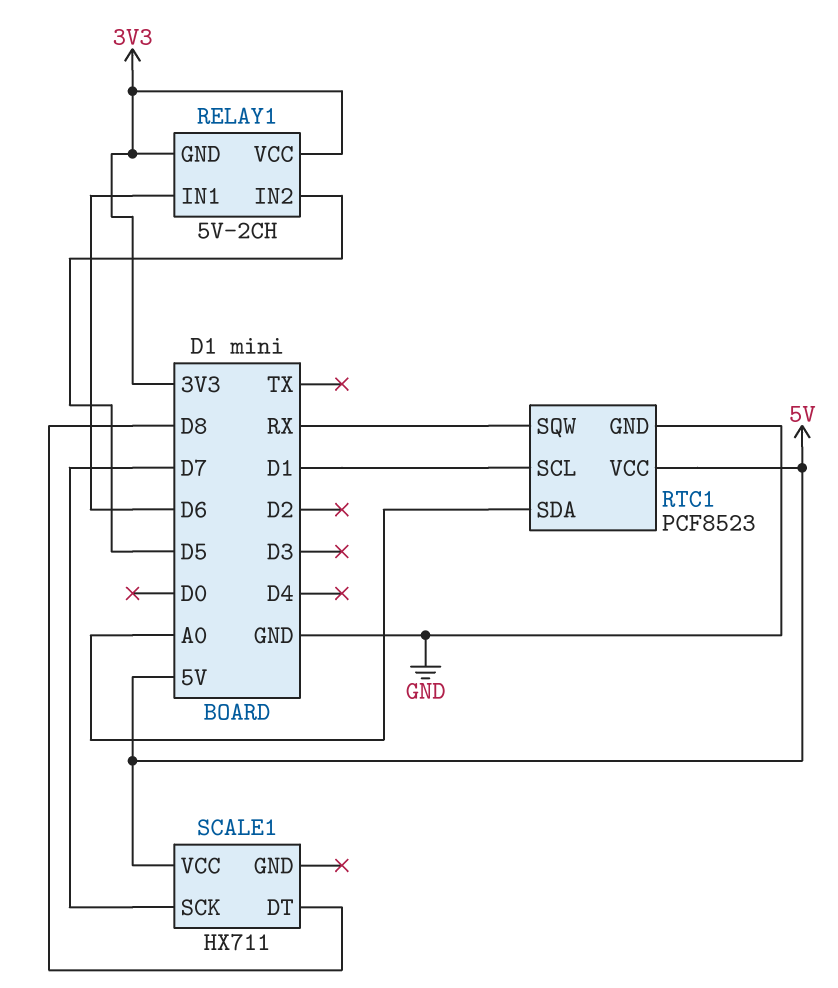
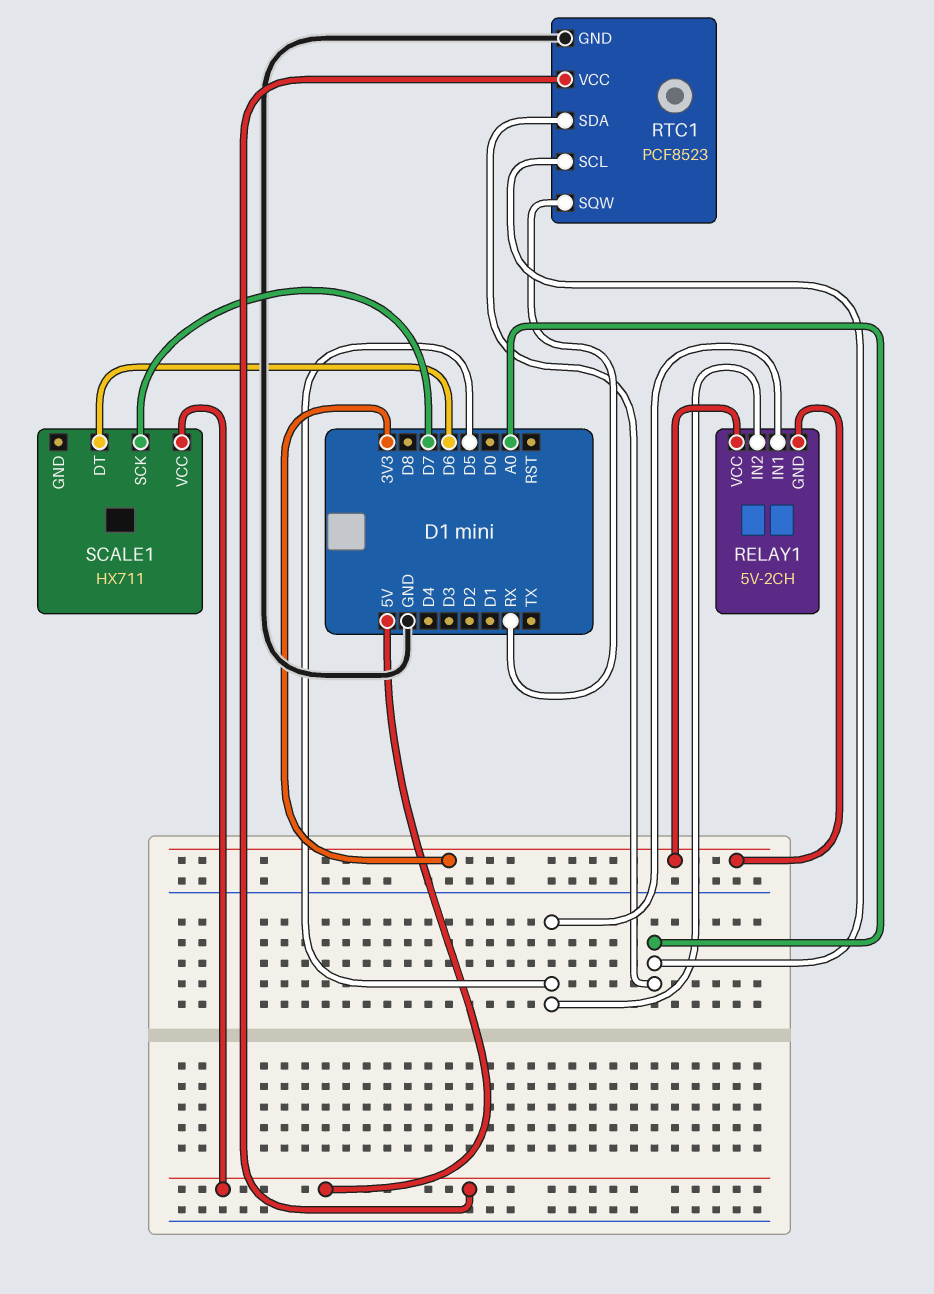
RELAY1 pin IN1: D6 -> D5
RTC1 pin SCL: D1 -> A0
SCALE1 pin DT: D8 -> D6

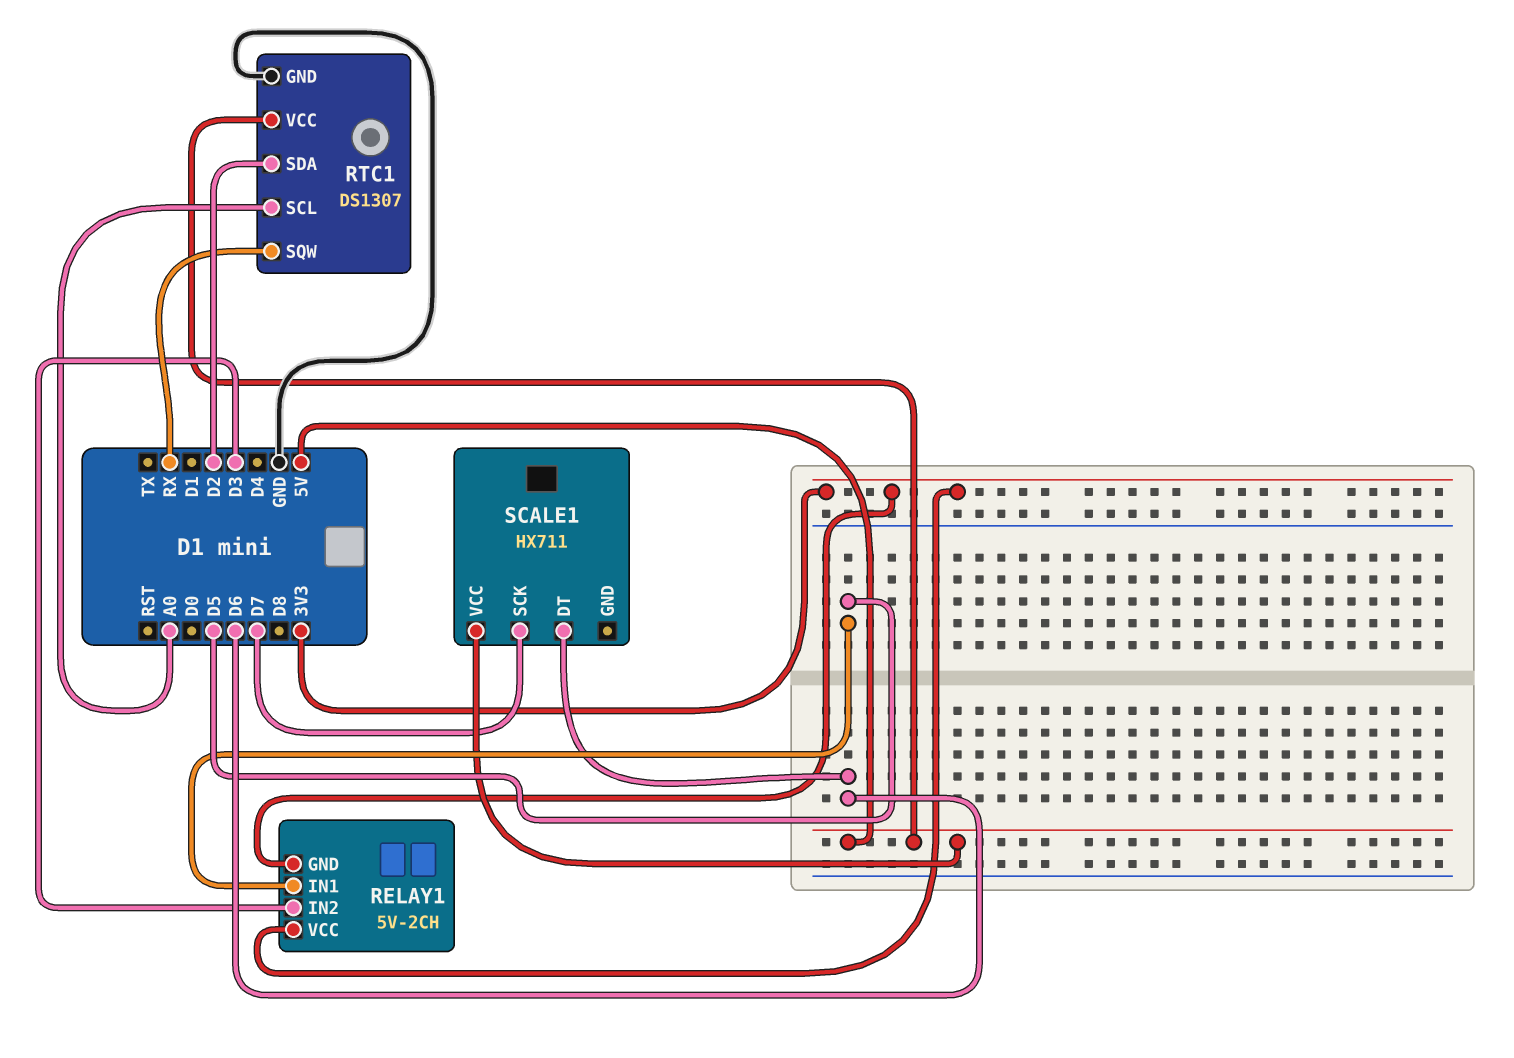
RELAY1 pin IN2: D5 -> D3
RTC1: PCF8523 -> DS1307
RTC1 pin SDA: A0 -> D2

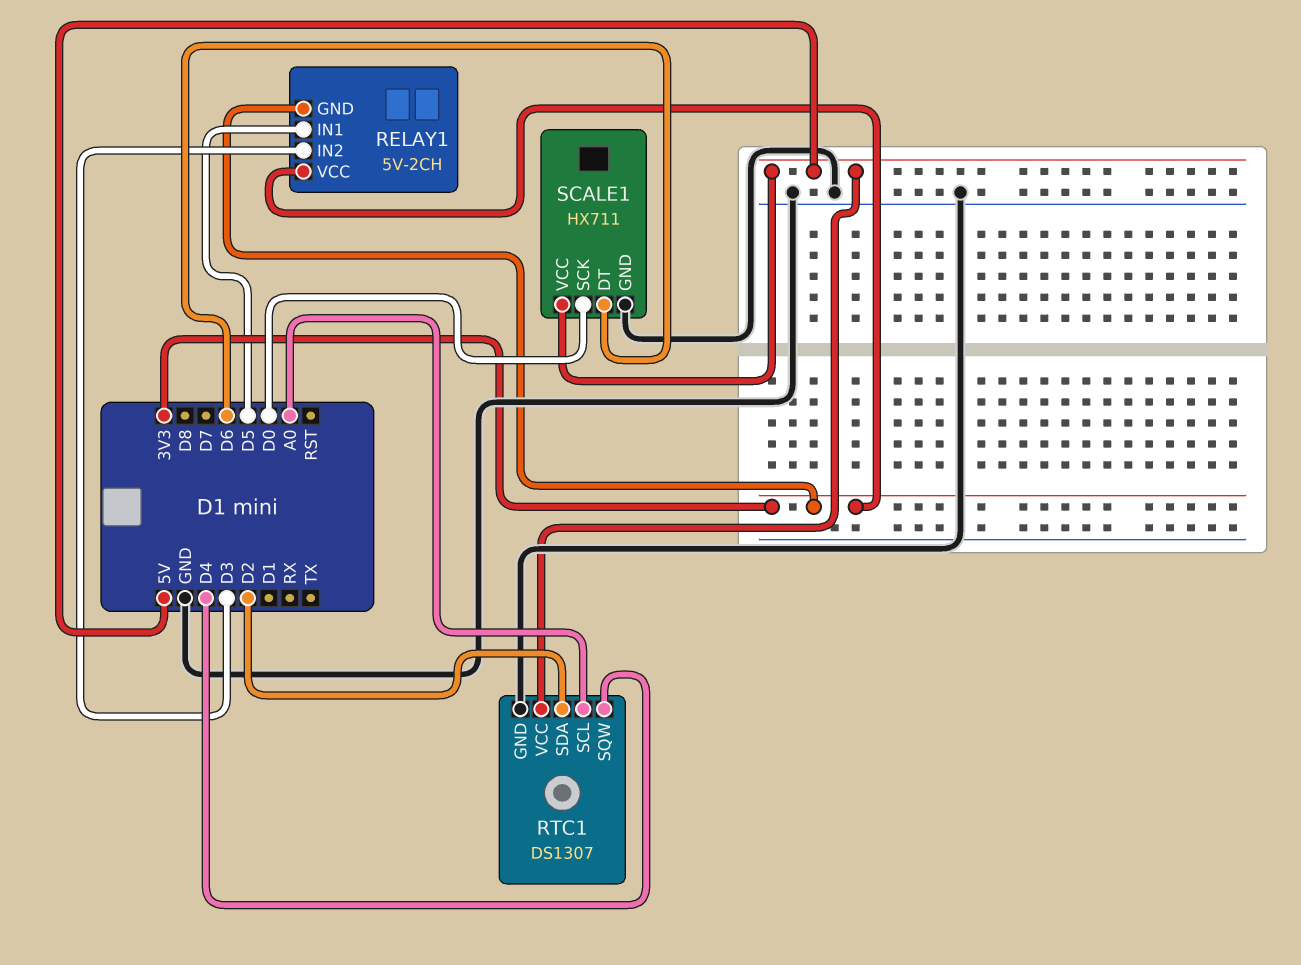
RTC1 pin SQW: RX -> D4
SCALE1 pin GND: none -> GND
SCALE1 pin SCK: D7 -> D0

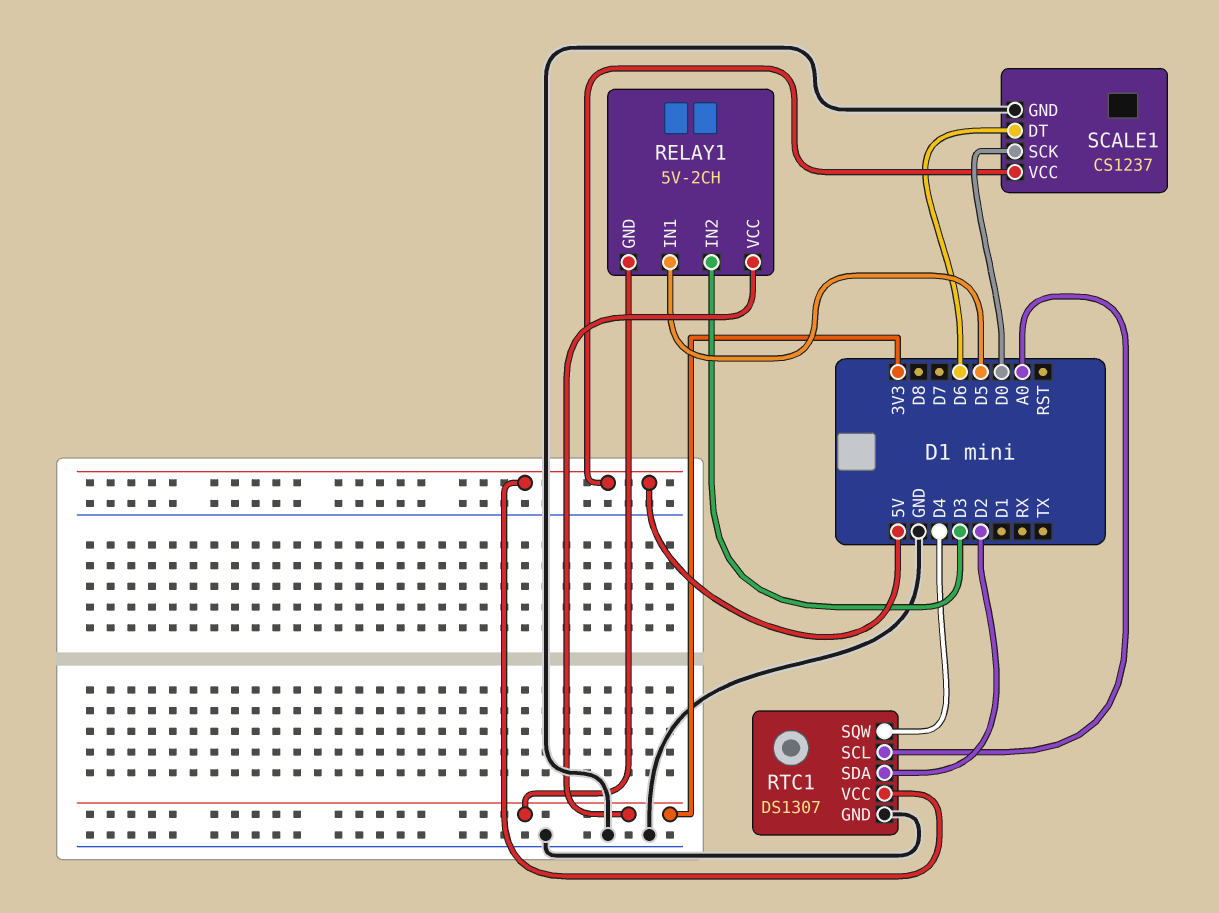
SCALE1: HX711 -> CS1237

